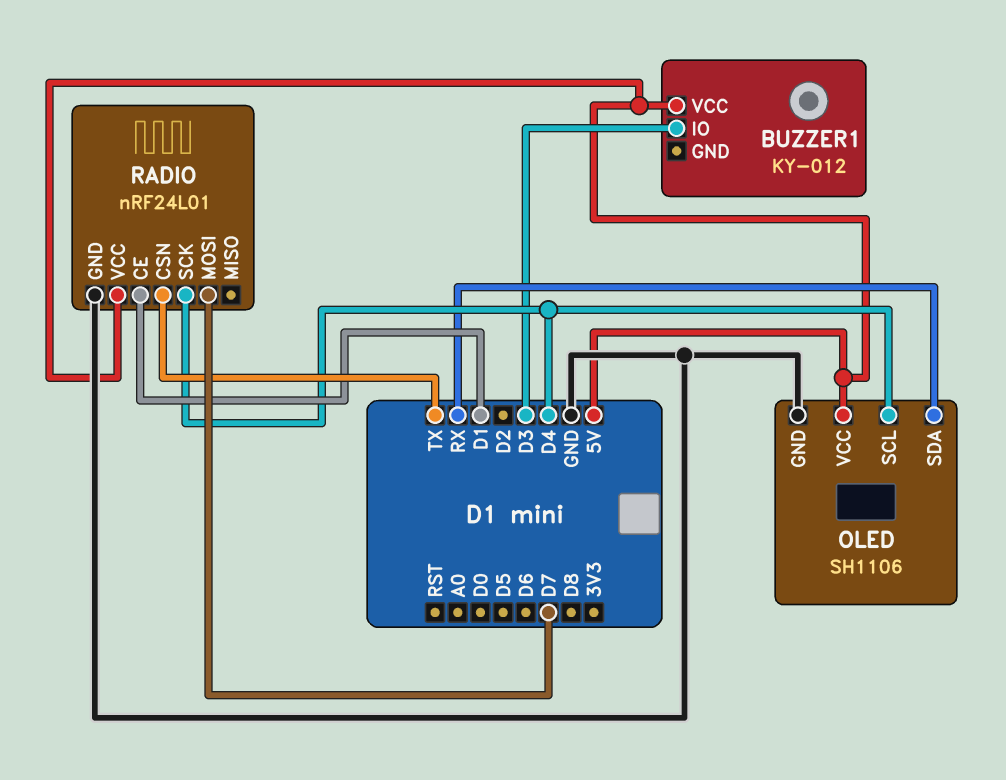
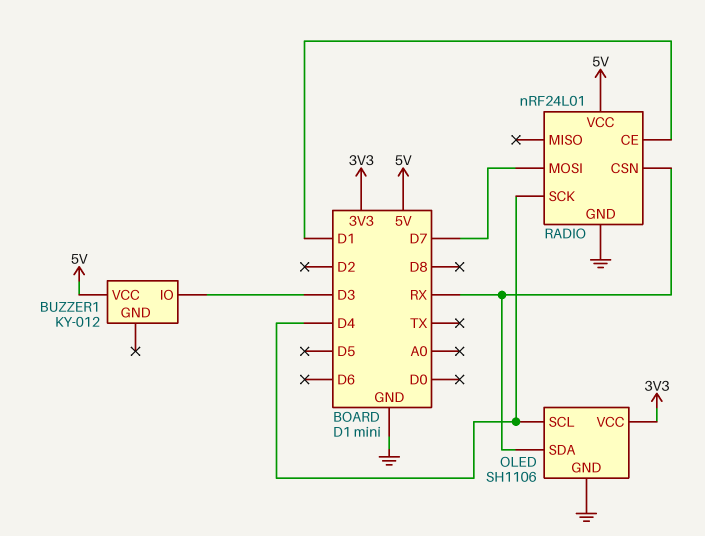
OLED pin VCC: 5V -> 3V3
RADIO pin CSN: TX -> RX

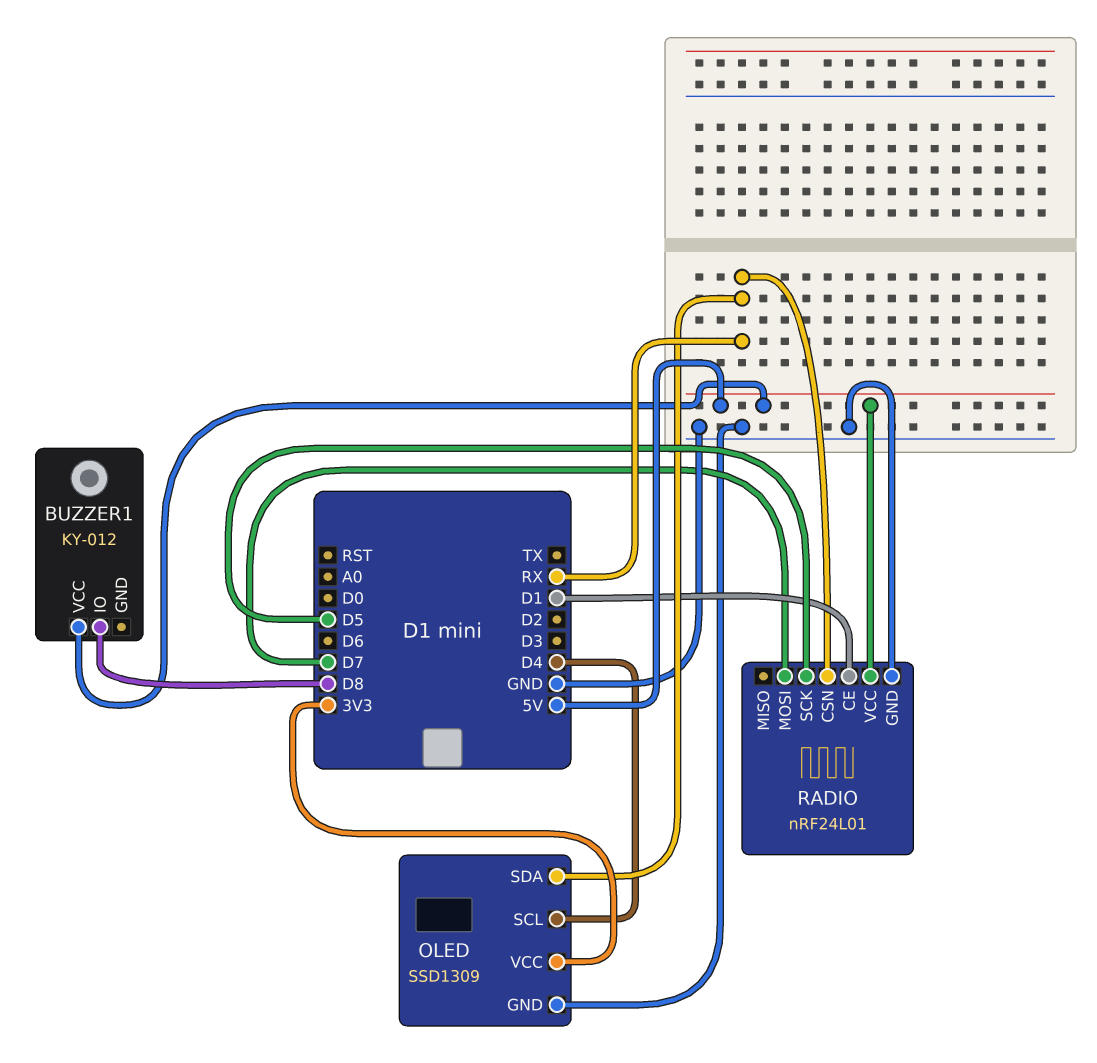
BUZZER1 pin IO: D3 -> D8
OLED: SH1106 -> SSD1309
RADIO pin SCK: D4 -> D5

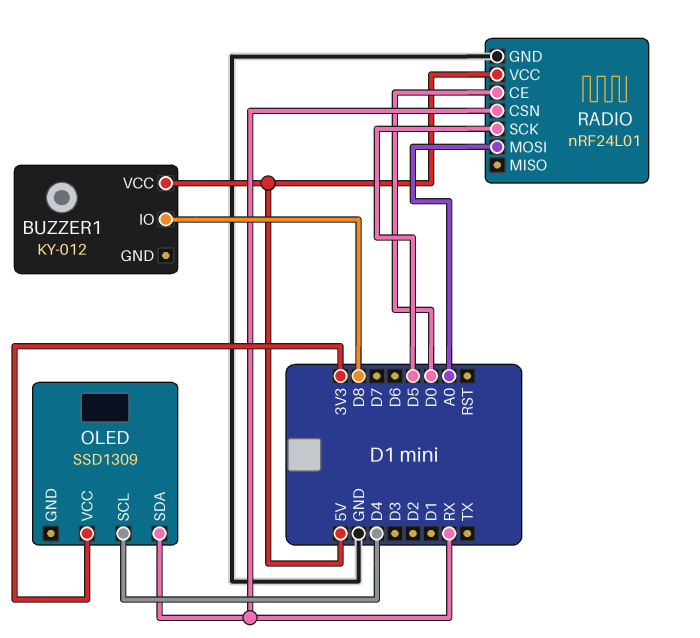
OLED pin GND: GND -> none
RADIO pin CE: D1 -> D0
RADIO pin MOSI: D7 -> A0

